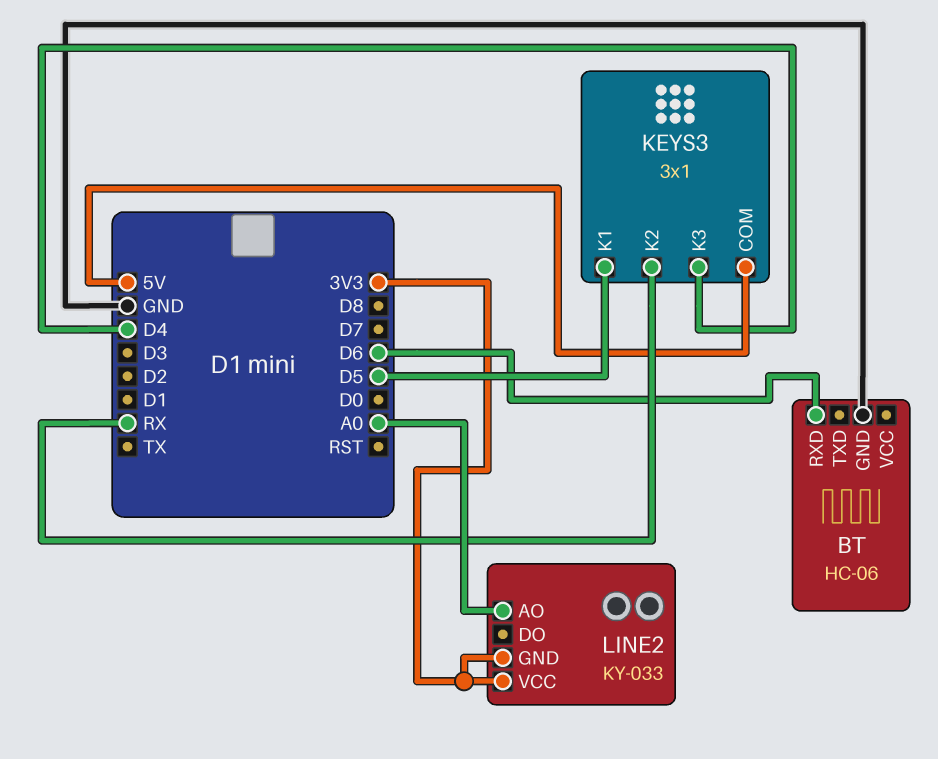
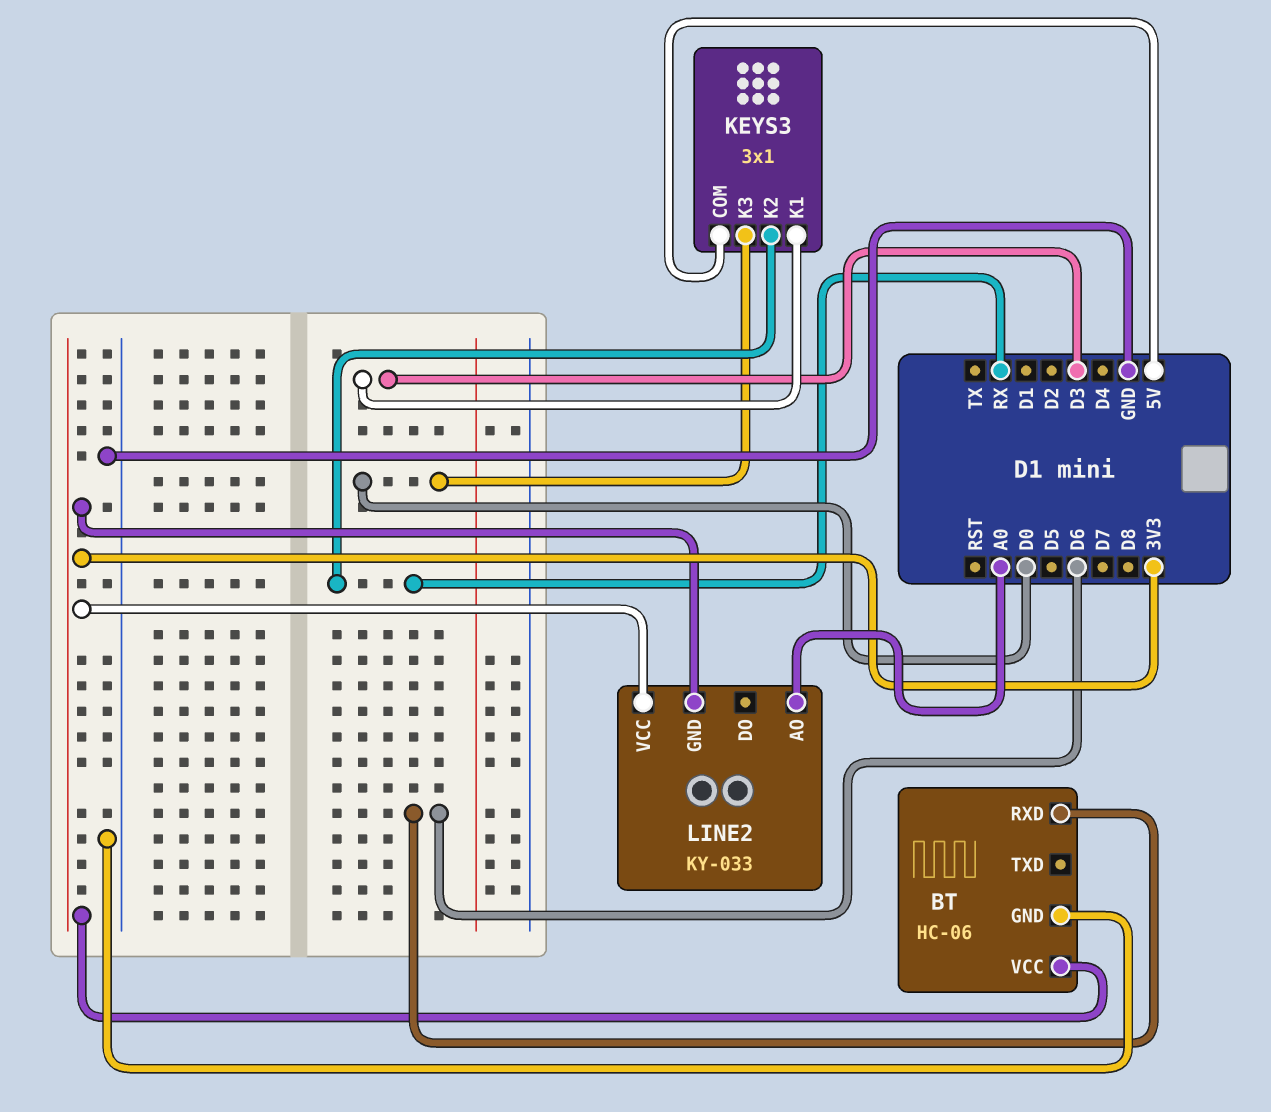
BT pin VCC: none -> 3V3
KEYS3 pin K1: D5 -> D3
KEYS3 pin K3: D4 -> D0

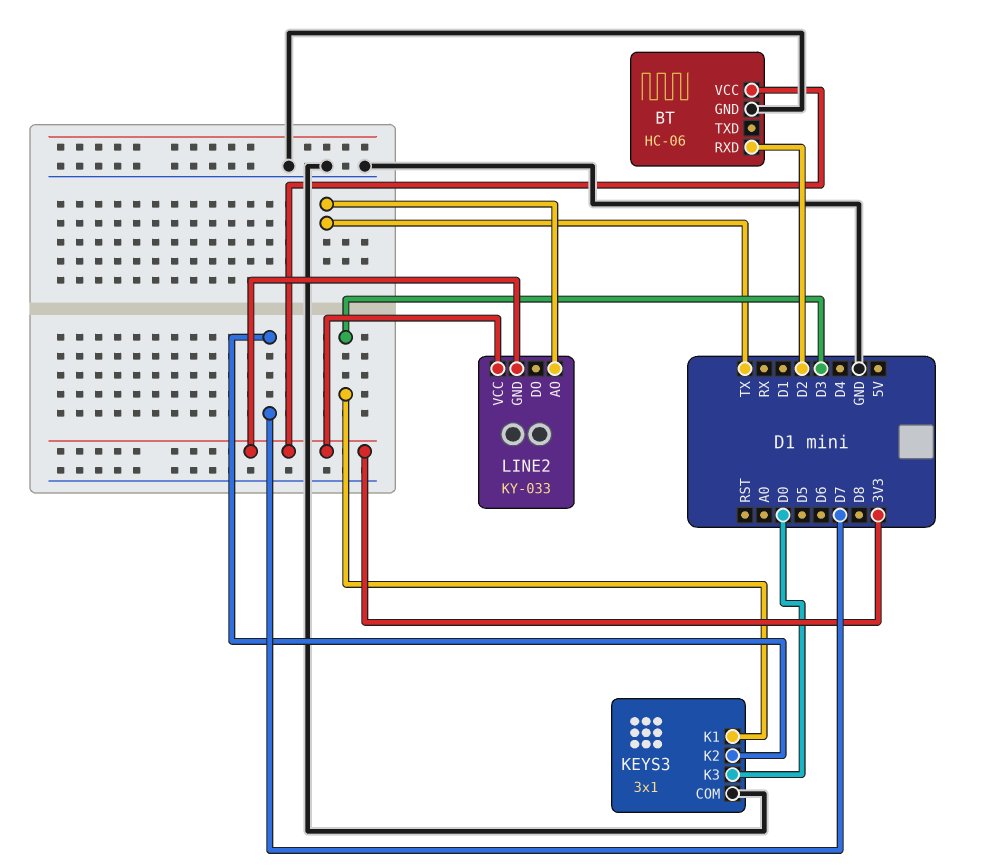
BT pin RXD: D6 -> D2
KEYS3 pin COM: 5V -> GND
KEYS3 pin K2: RX -> D7
LINE2 pin AO: A0 -> TX

